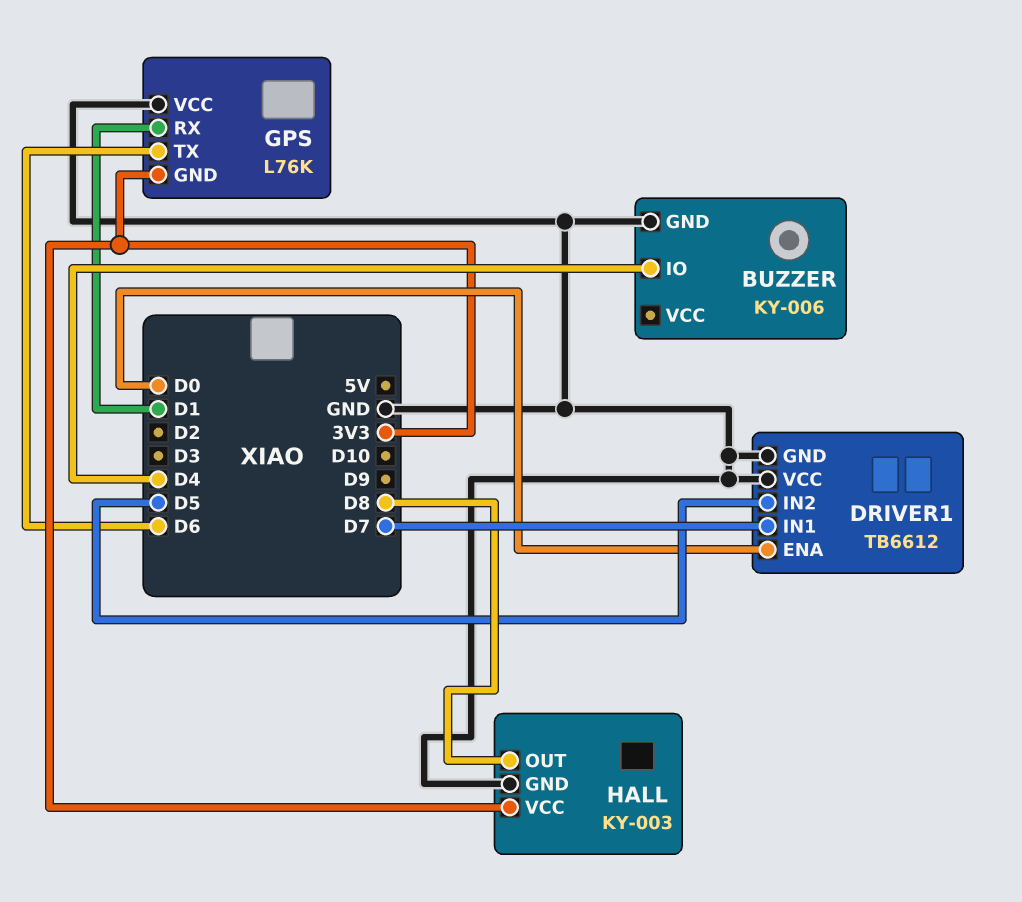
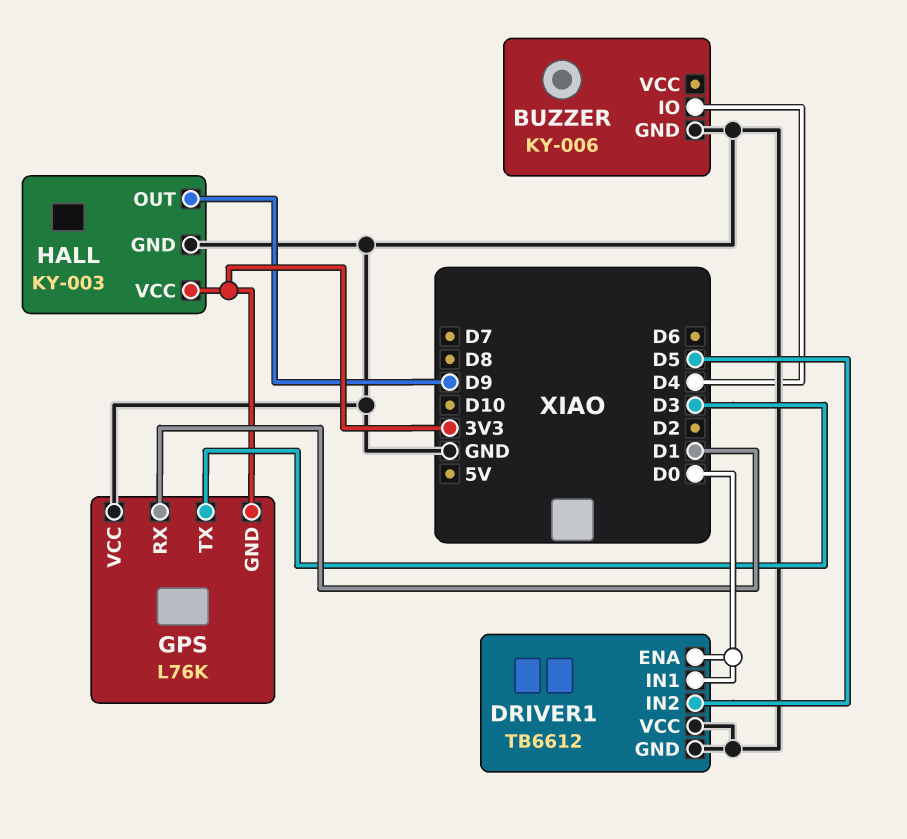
DRIVER1 pin IN1: D7 -> D0
GPS pin TX: D6 -> D3
HALL pin OUT: D8 -> D9

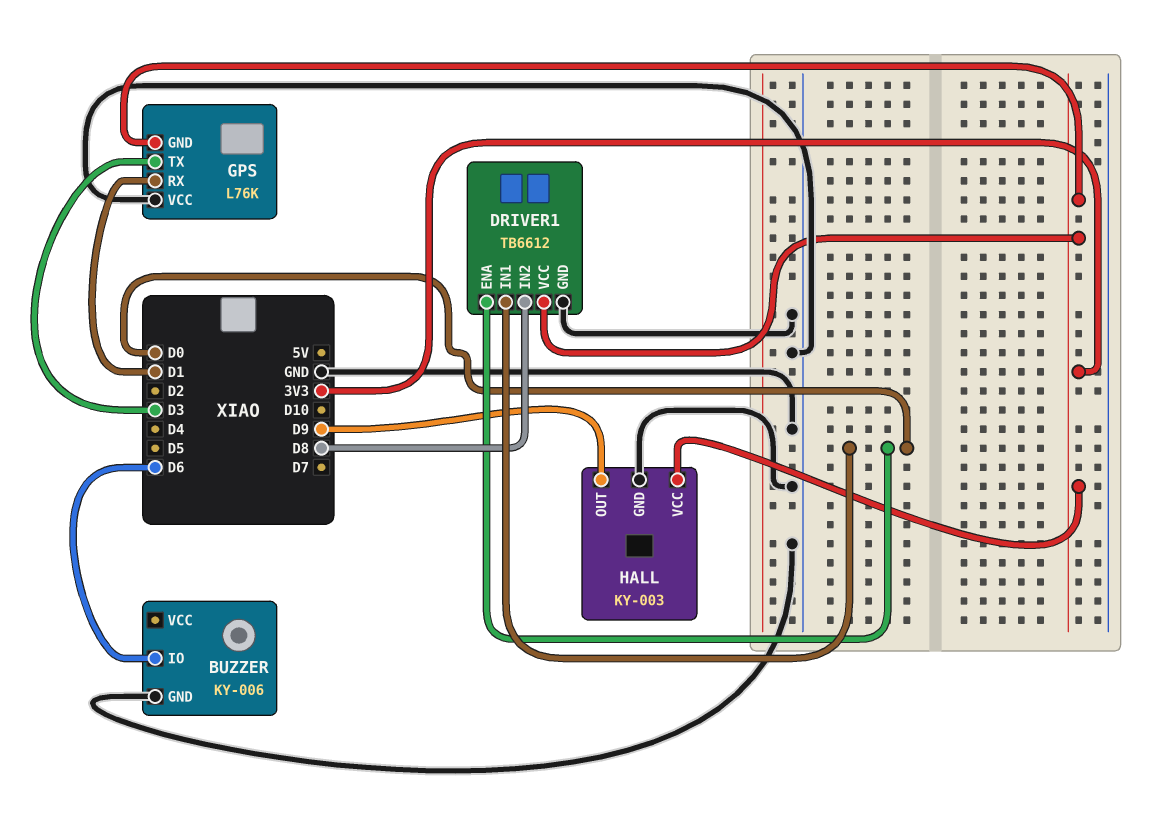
BUZZER pin IO: D4 -> D6
DRIVER1 pin IN2: D5 -> D8
DRIVER1 pin VCC: GND -> 3V3

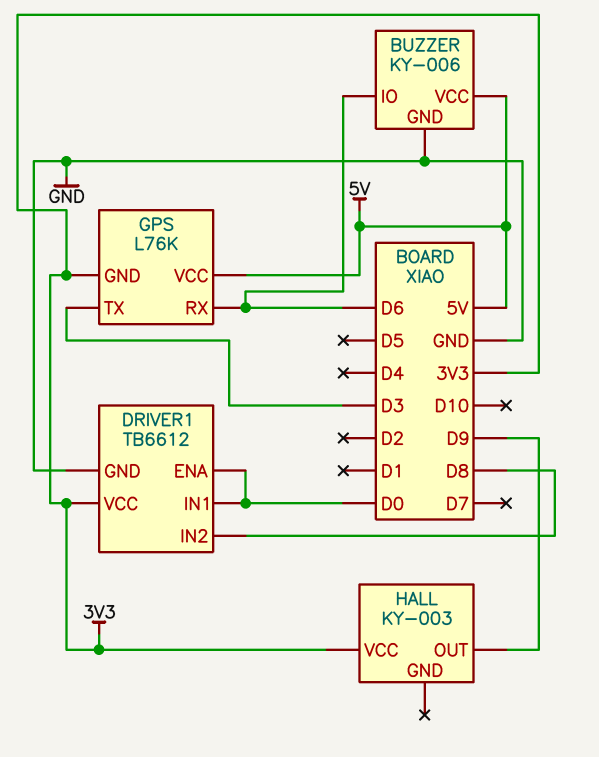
BUZZER pin VCC: none -> 5V
GPS pin RX: D1 -> D6
GPS pin VCC: GND -> 5V
HALL pin GND: GND -> none

